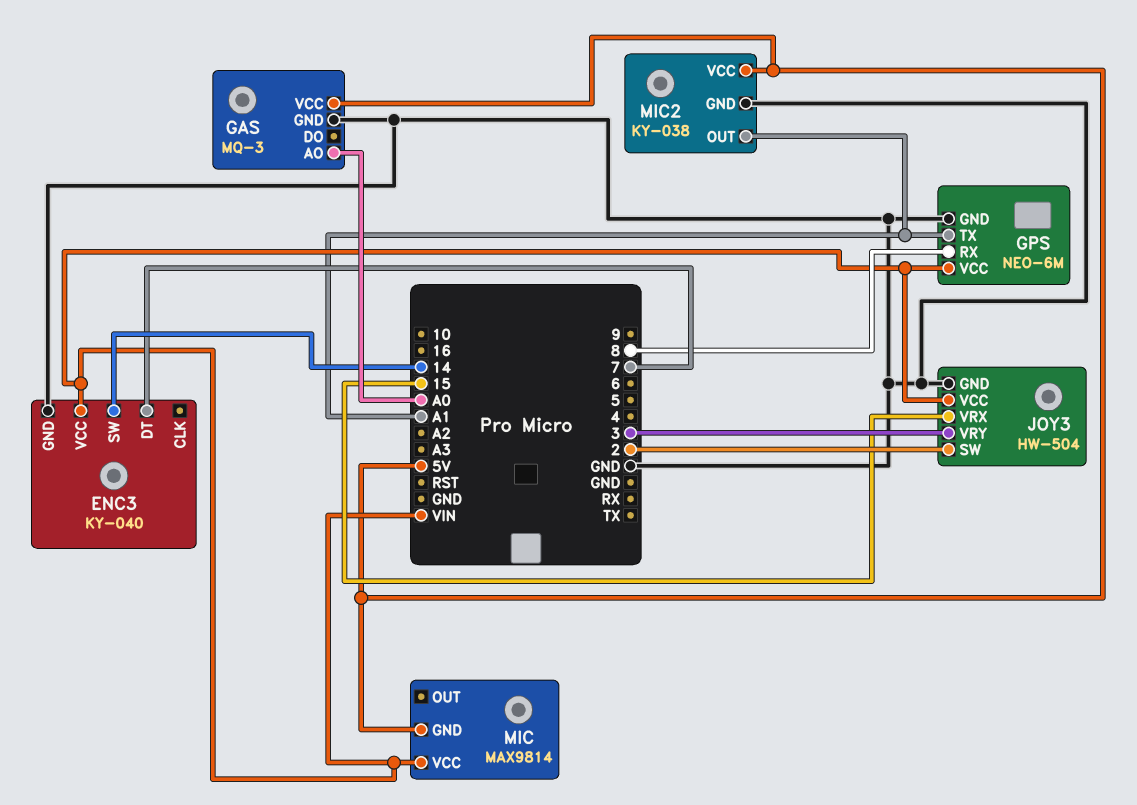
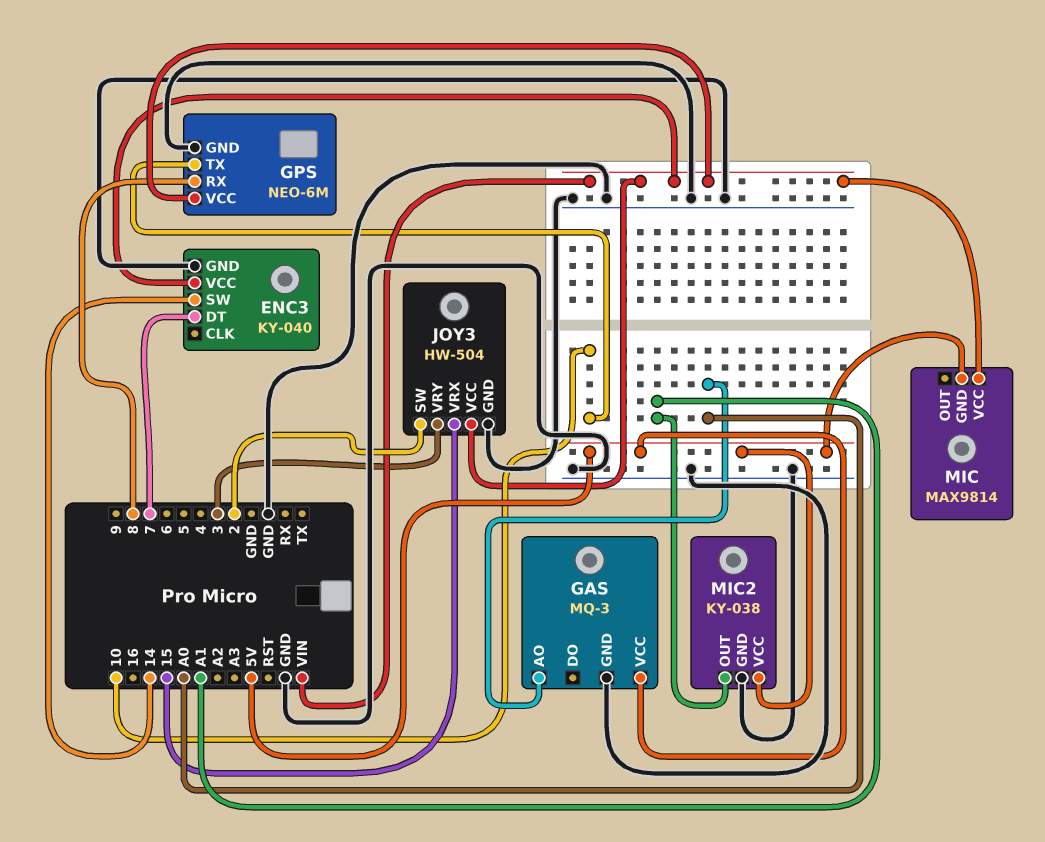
GPS pin TX: A1 -> 10

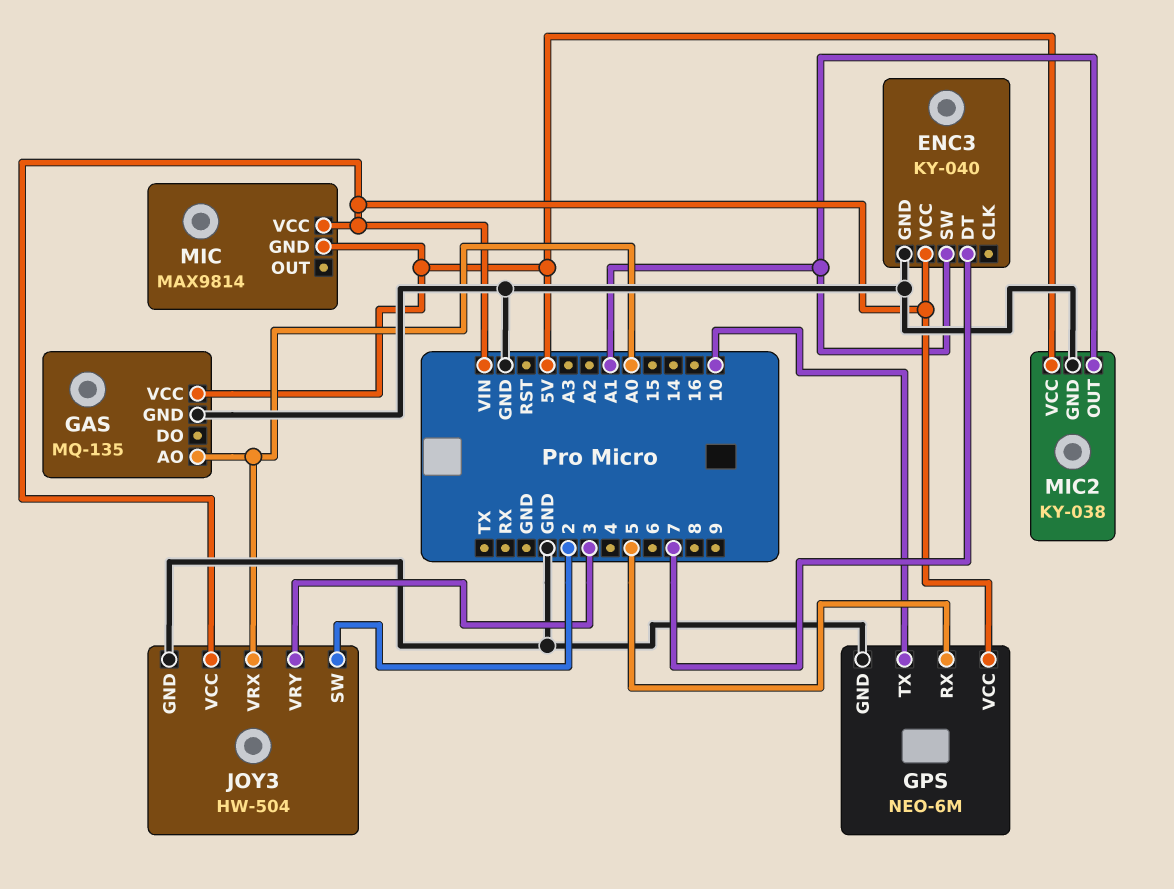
ENC3 pin SW: 14 -> A1
GAS: MQ-3 -> MQ-135
GPS pin RX: 8 -> 5
JOY3 pin VRX: 15 -> A0

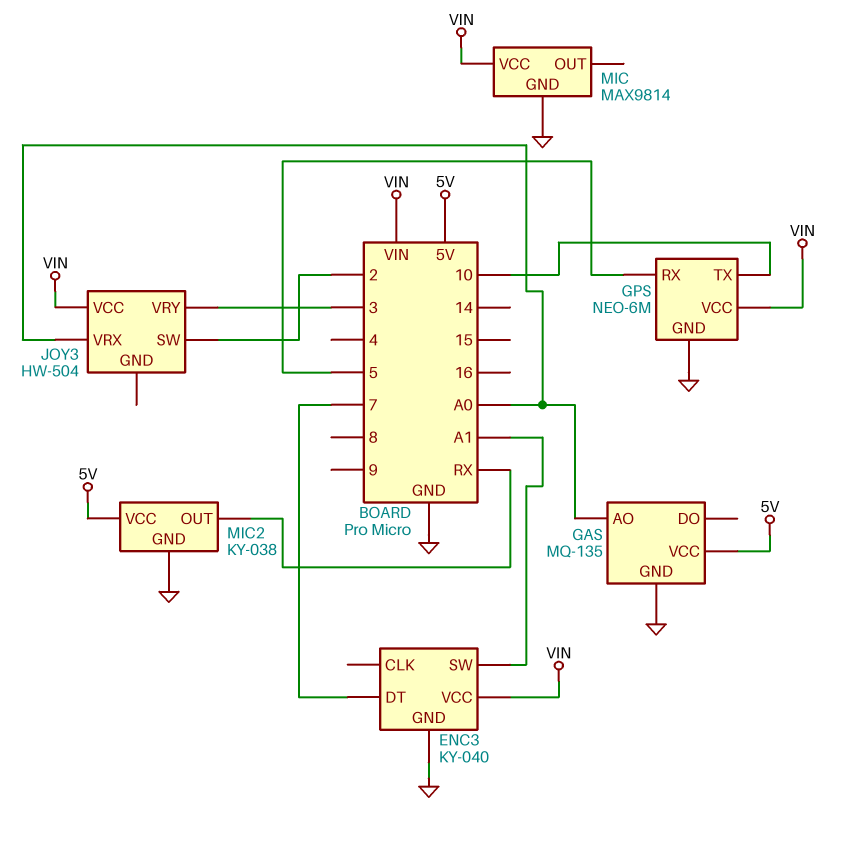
JOY3 pin GND: GND -> none
MIC pin GND: 5V -> GND
MIC2 pin OUT: A1 -> RX

